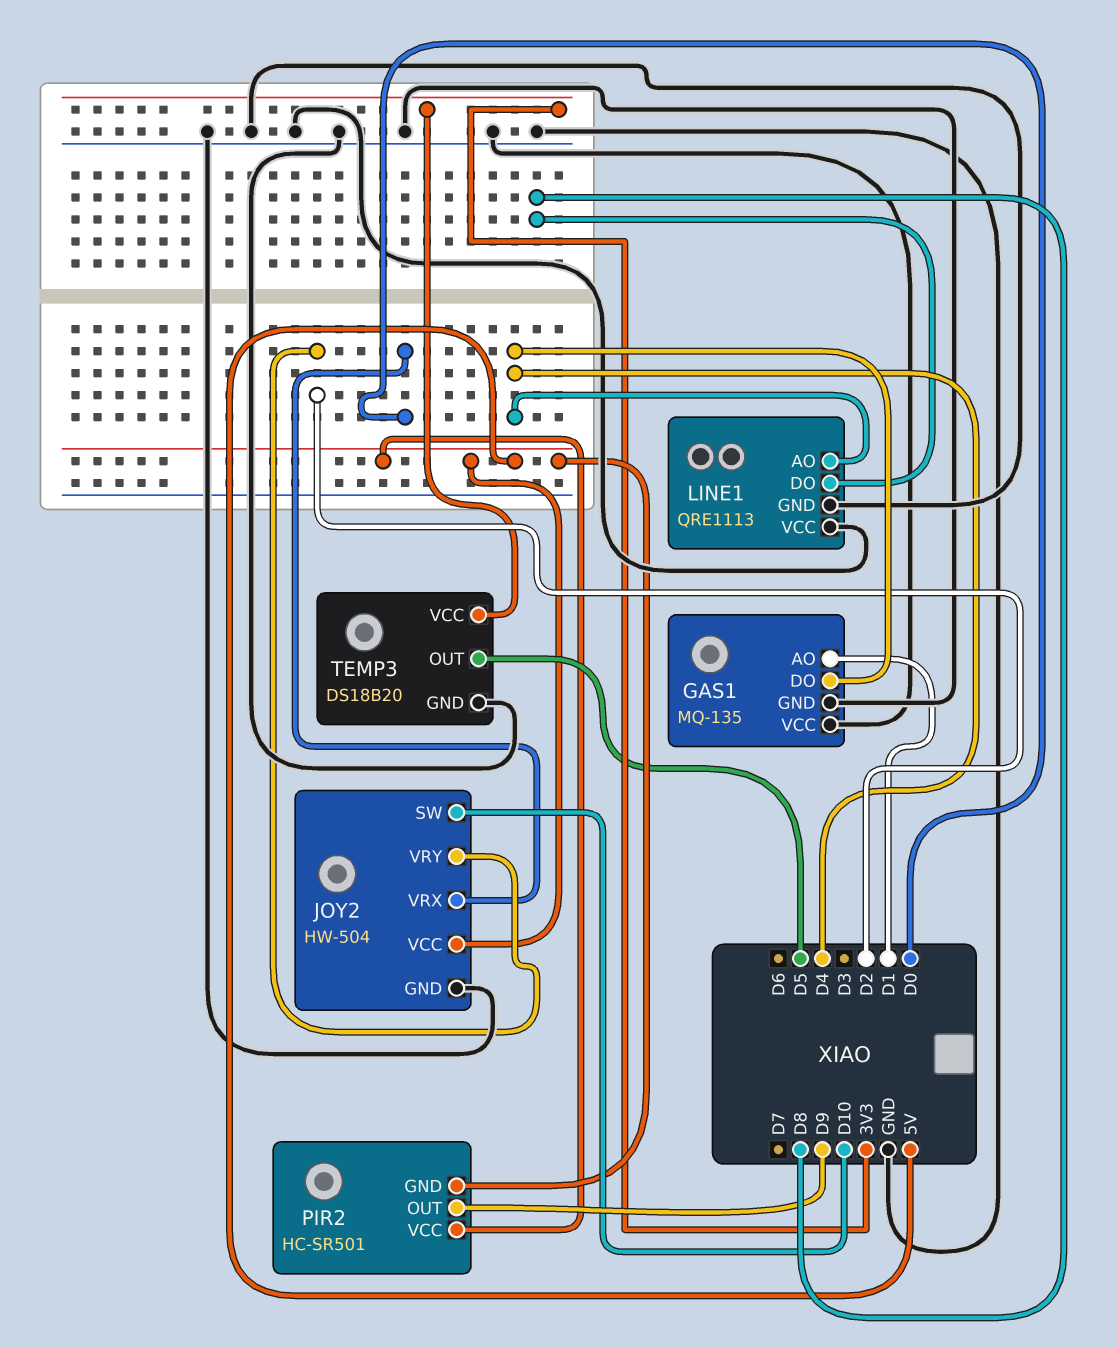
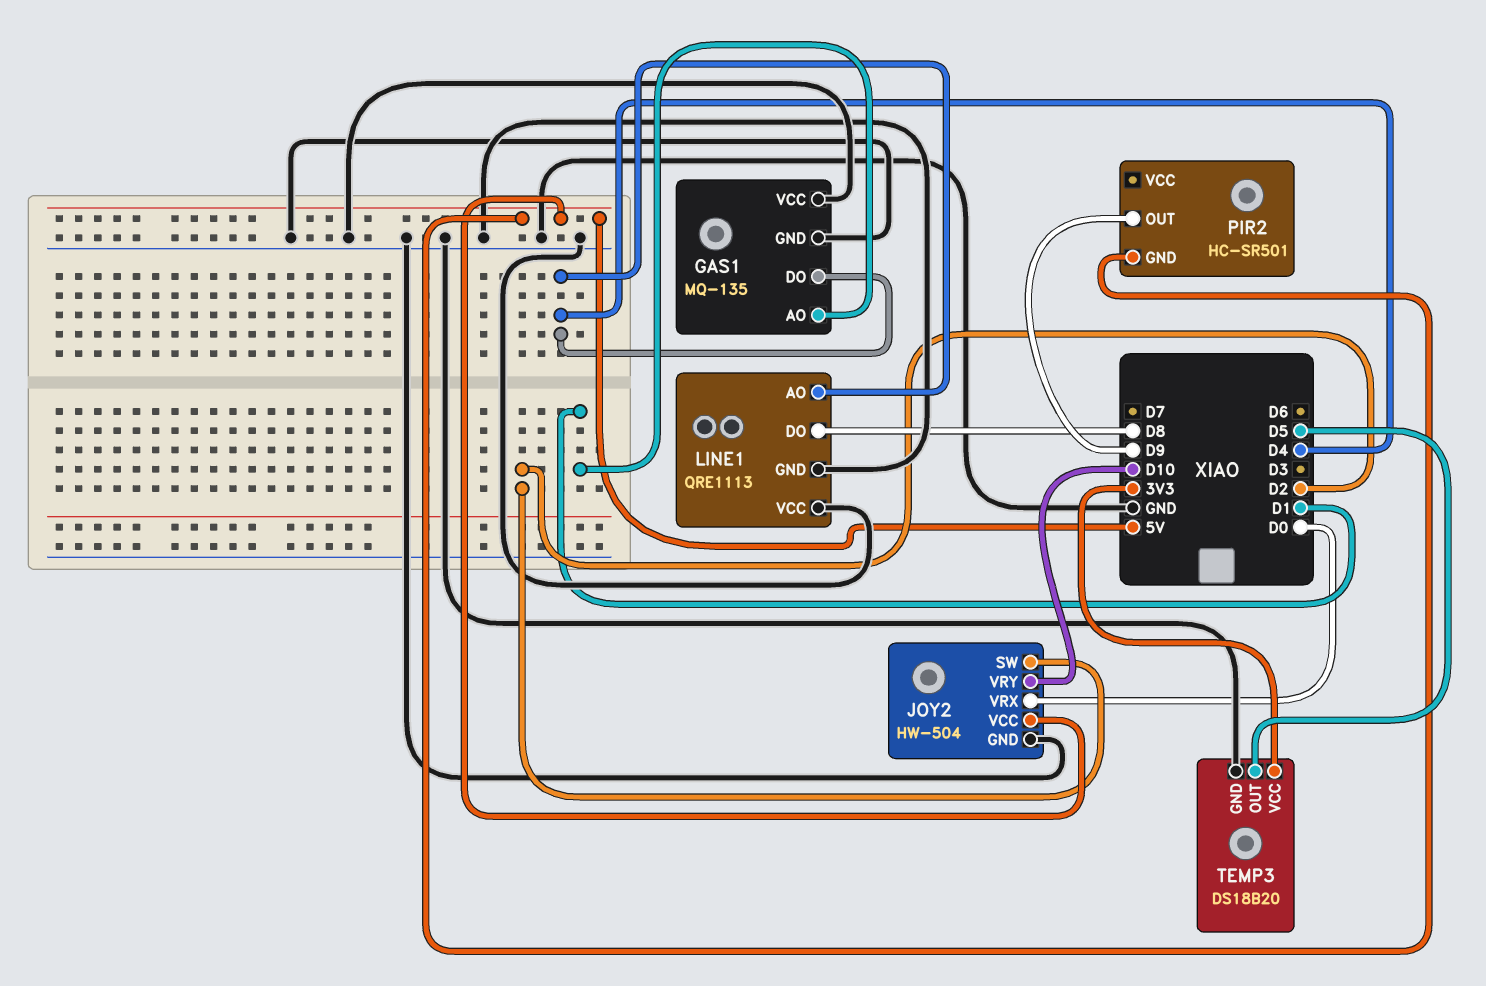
JOY2 pin SW: D10 -> D2
JOY2 pin VRY: D2 -> D10
PIR2 pin VCC: 5V -> none

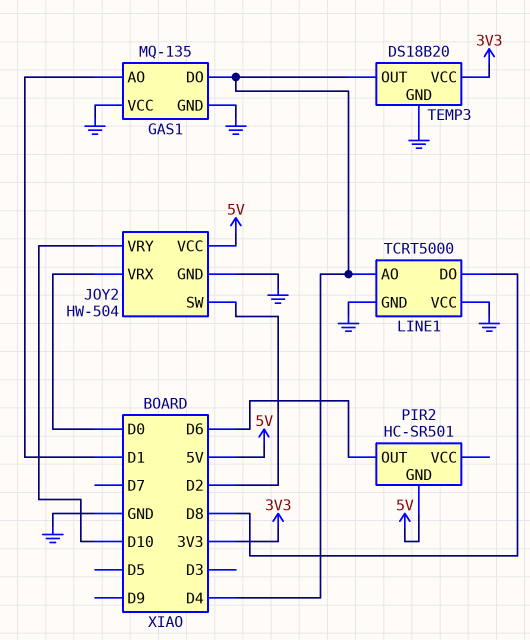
LINE1: QRE1113 -> TCRT5000
PIR2 pin OUT: D9 -> D6
TEMP3 pin OUT: D5 -> D4

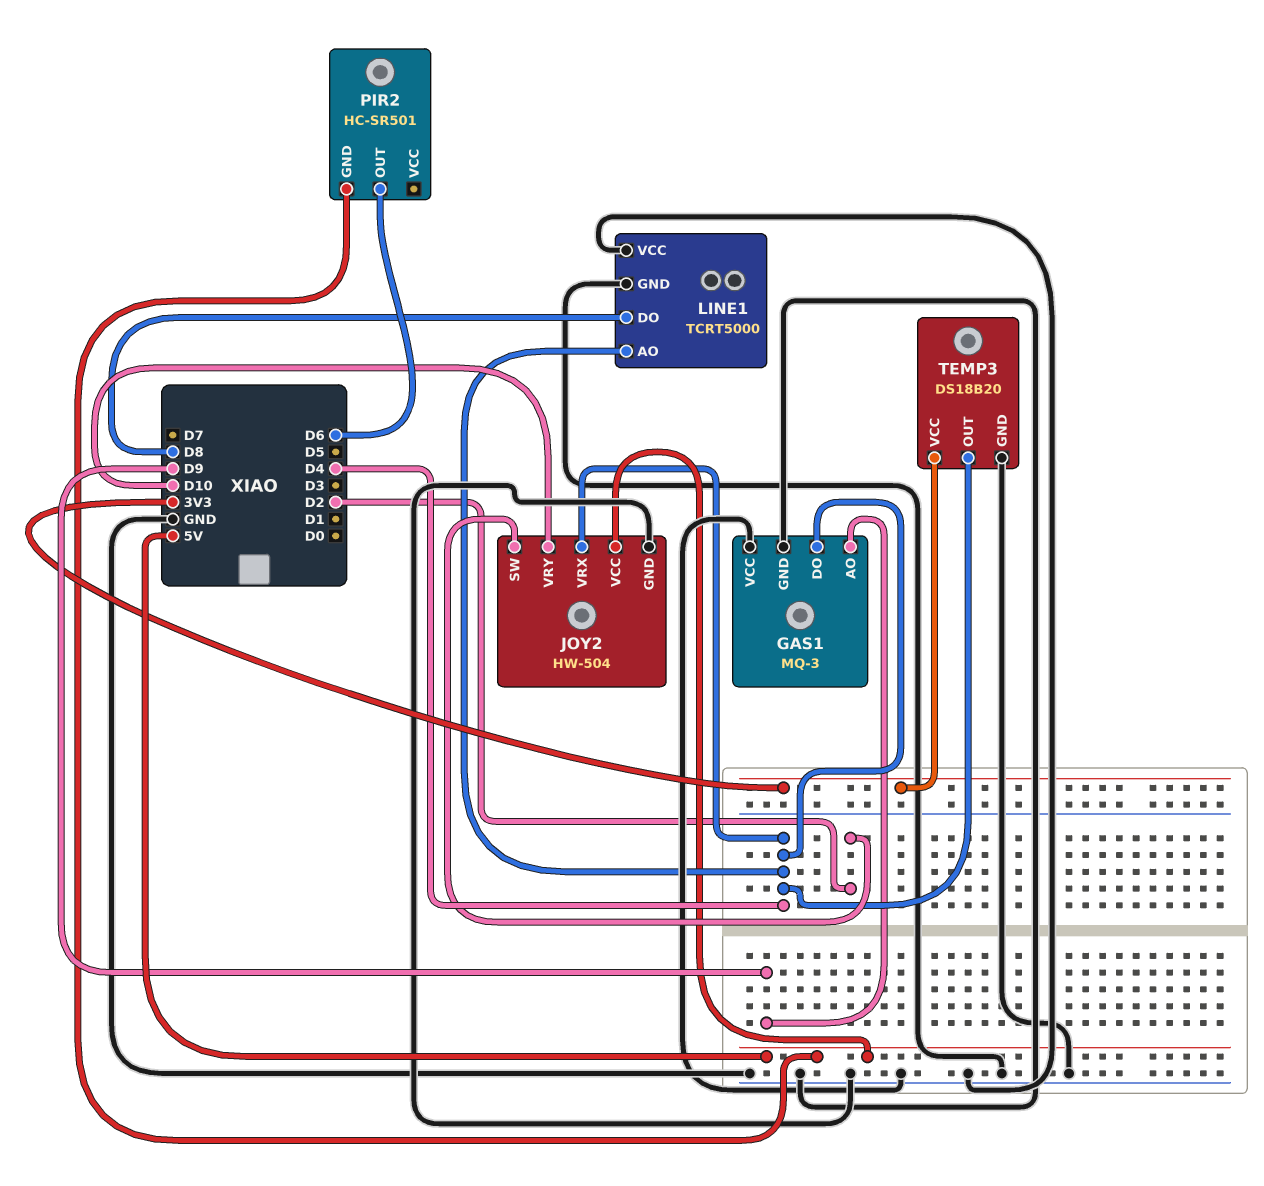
GAS1: MQ-135 -> MQ-3
GAS1 pin AO: D1 -> D9
JOY2 pin VRX: D0 -> D4

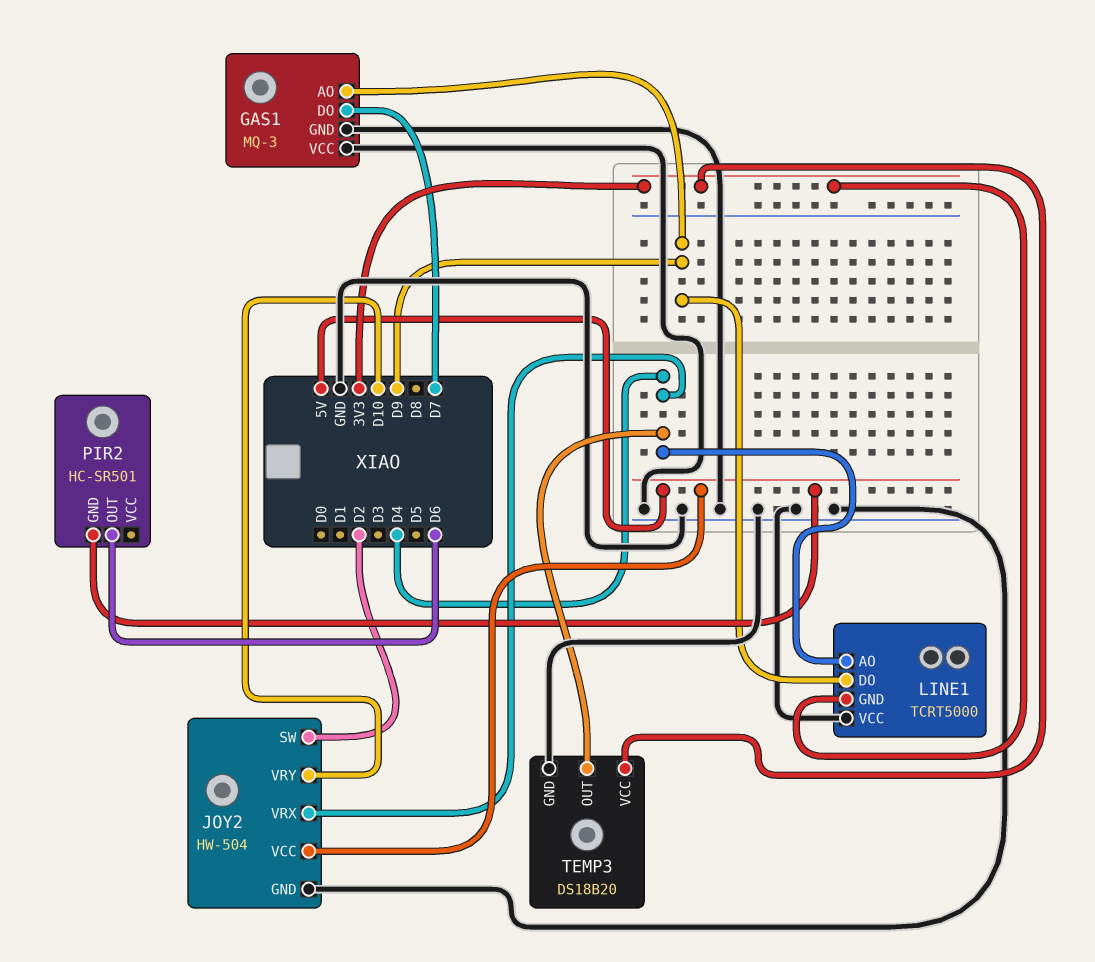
GAS1 pin DO: D4 -> D7
LINE1 pin DO: D8 -> D9
LINE1 pin GND: GND -> 3V3

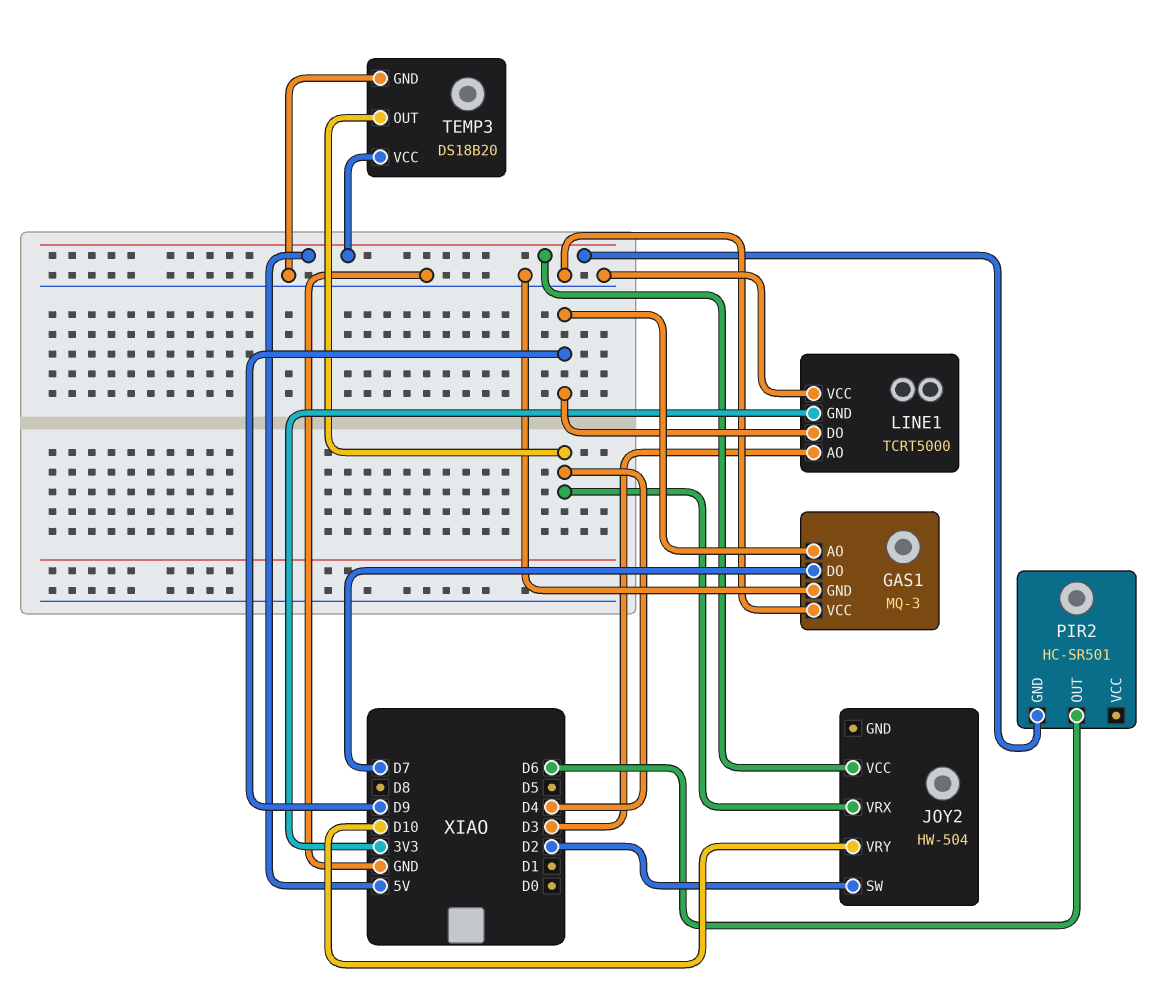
JOY2 pin GND: GND -> none
LINE1 pin AO: D4 -> D3
TEMP3 pin VCC: 3V3 -> 5V

